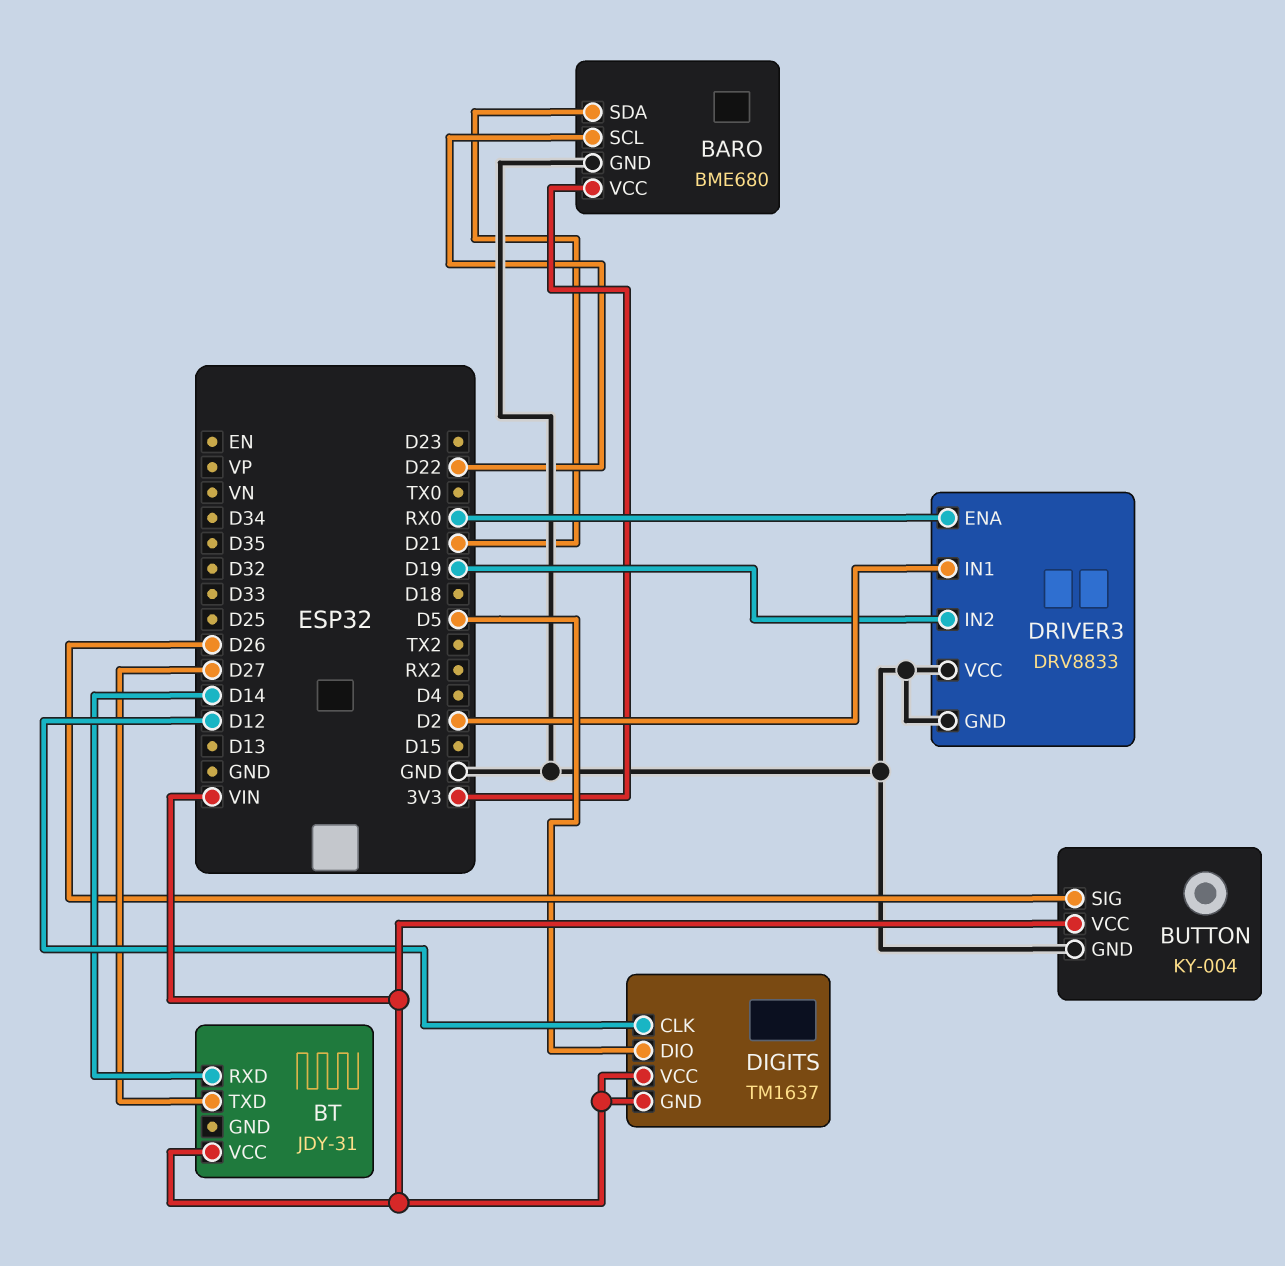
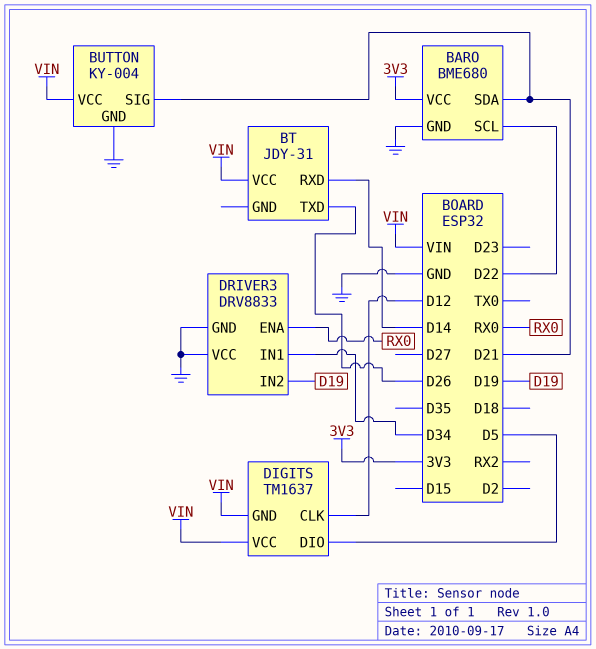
BT pin TXD: D27 -> D26
BUTTON pin SIG: D26 -> D21
DRIVER3 pin IN1: D2 -> D34

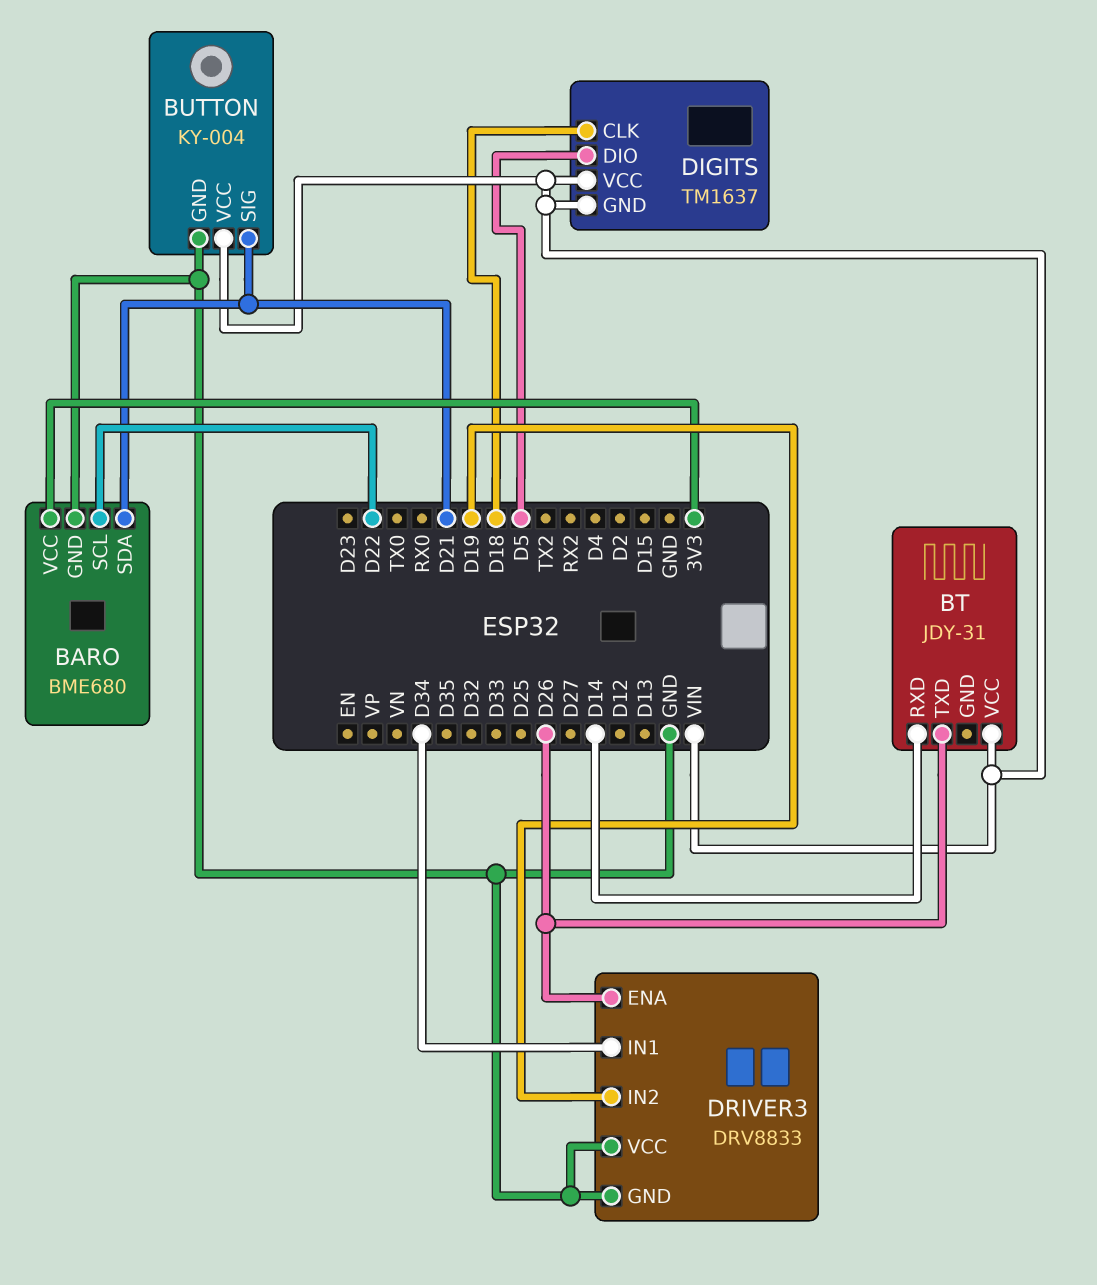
DIGITS pin CLK: D12 -> D18
DRIVER3 pin ENA: RX0 -> D26

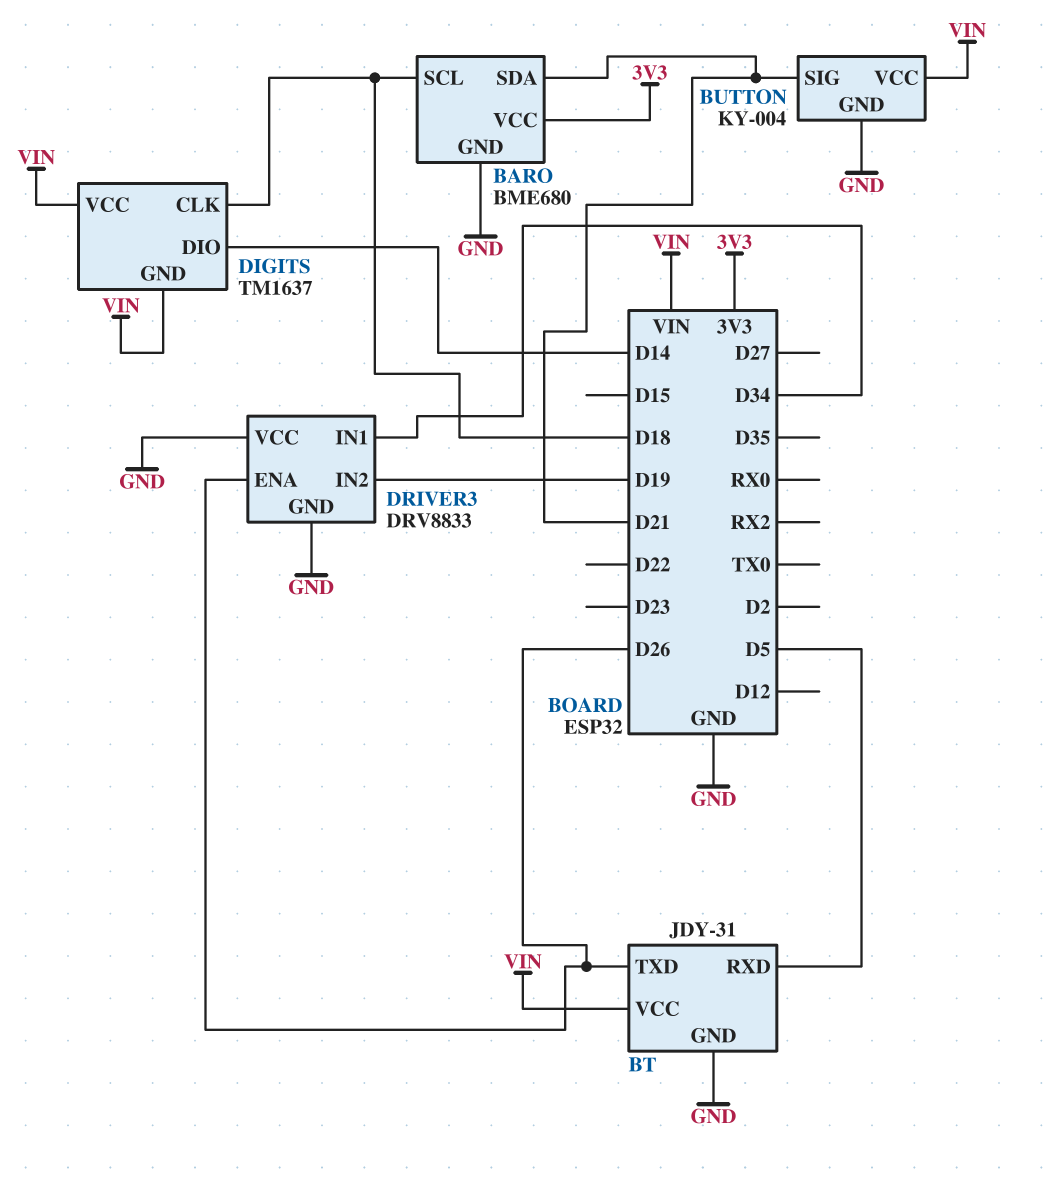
BARO pin SCL: D22 -> D18
BT pin GND: none -> GND
BT pin RXD: D14 -> D5
DIGITS pin DIO: D5 -> D14

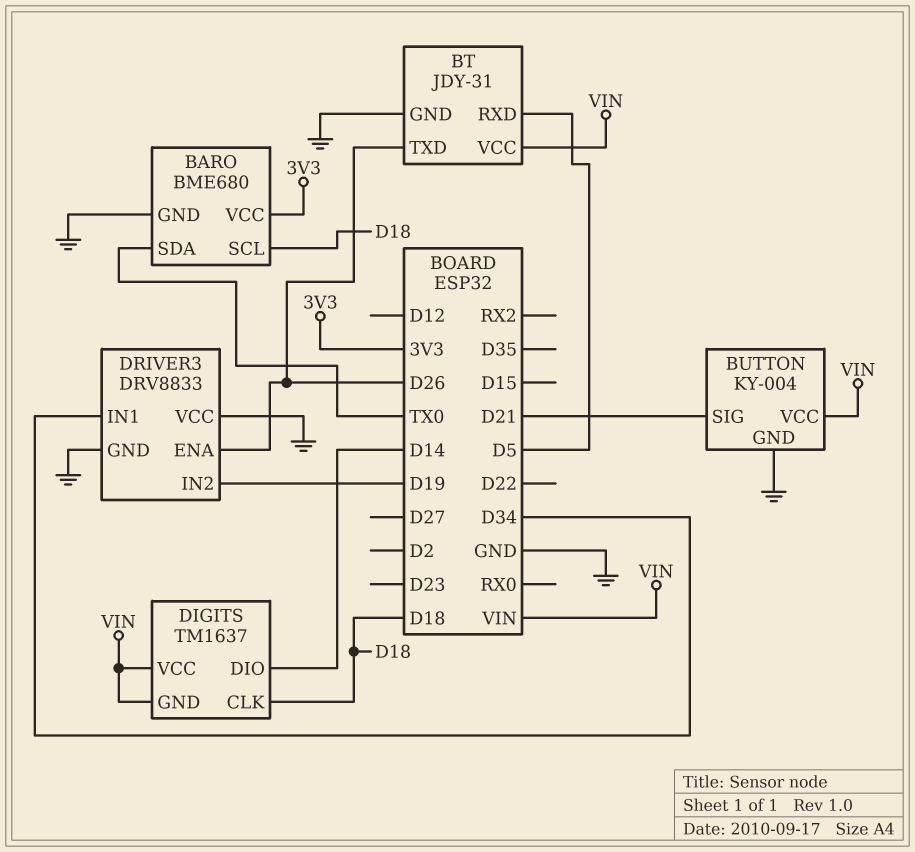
BARO pin SDA: D21 -> TX0

